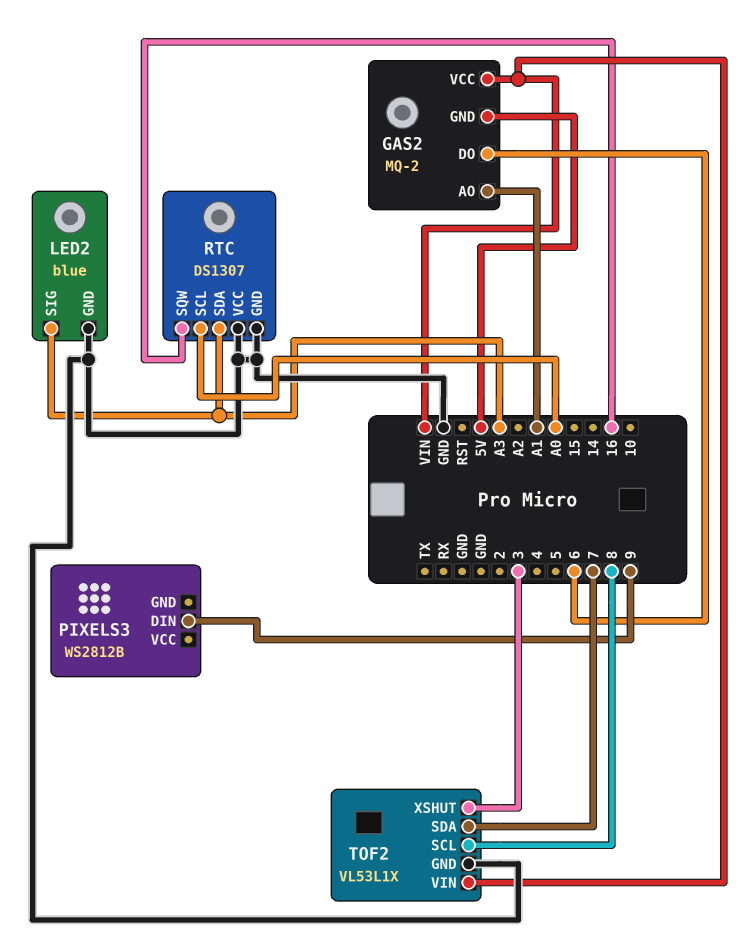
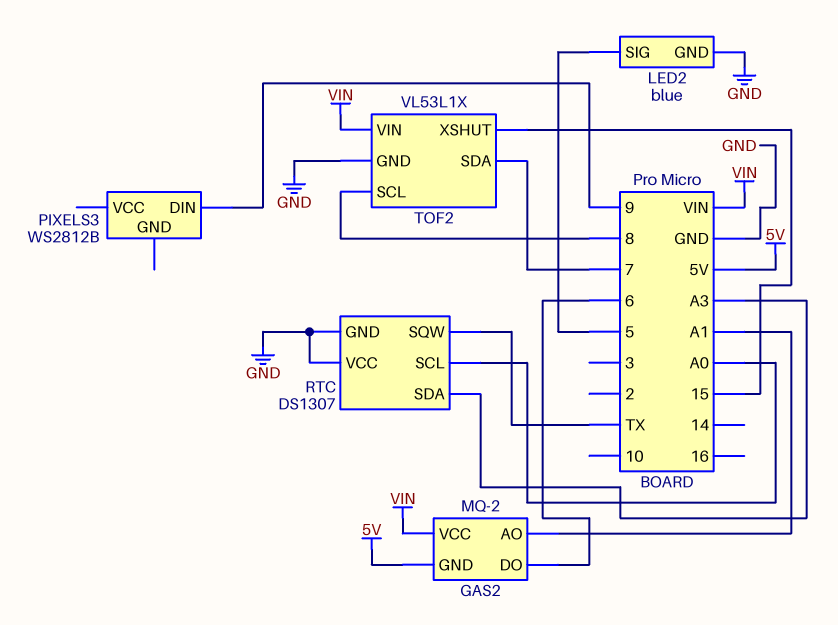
LED2 pin SIG: A3 -> 5
RTC pin SQW: 16 -> TX
TOF2 pin XSHUT: 3 -> 15

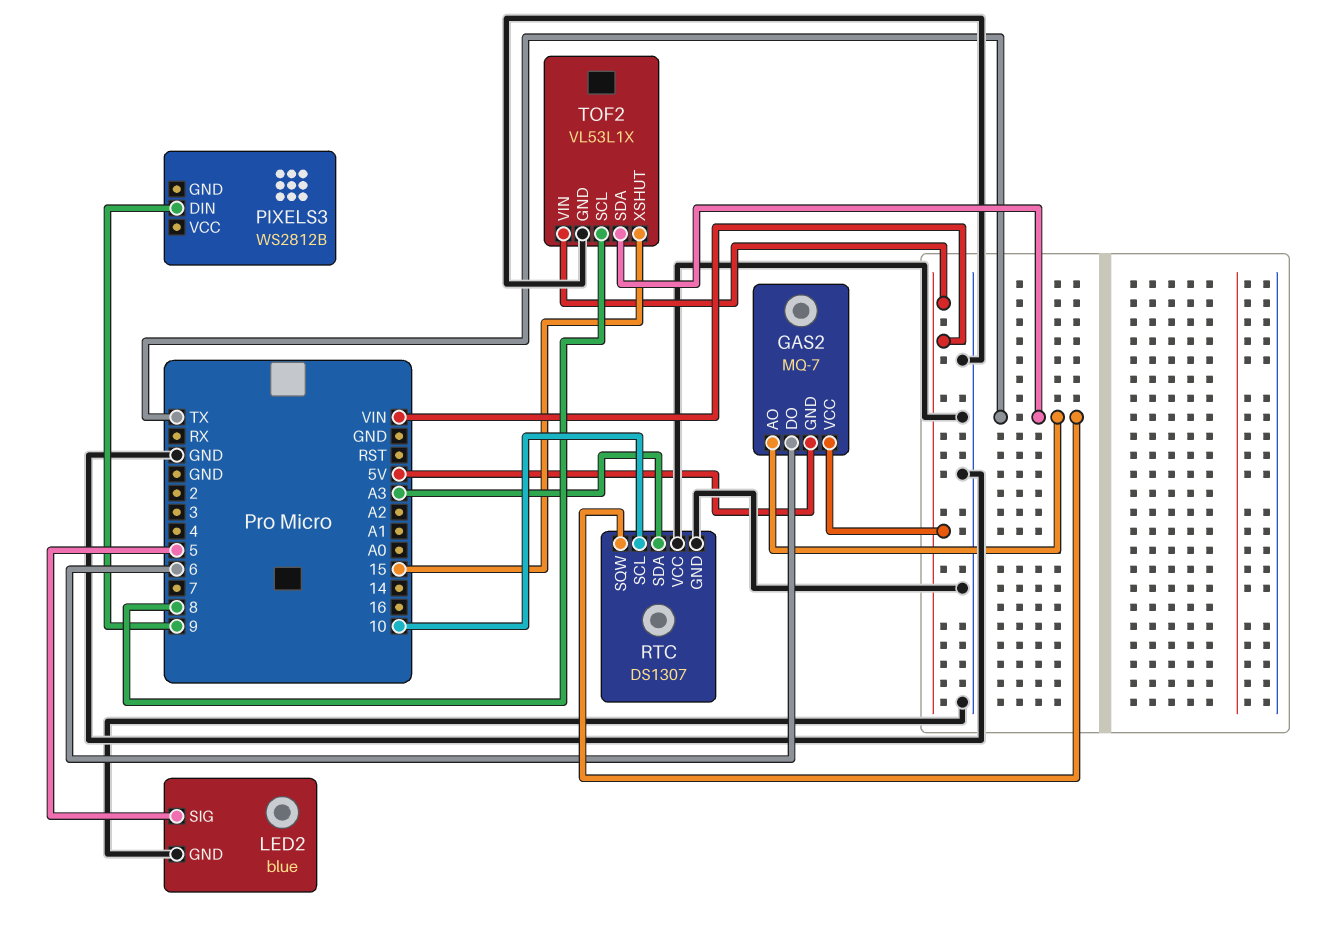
GAS2: MQ-2 -> MQ-7
GAS2 pin AO: A1 -> TX
RTC pin SCL: A0 -> 10
TOF2 pin SDA: 7 -> TX

